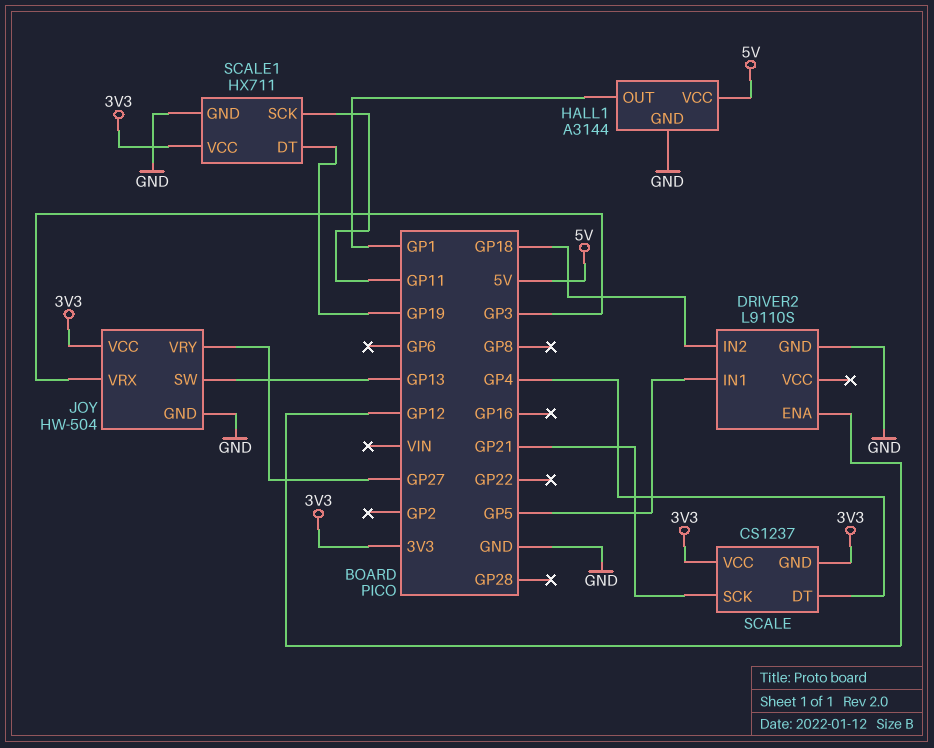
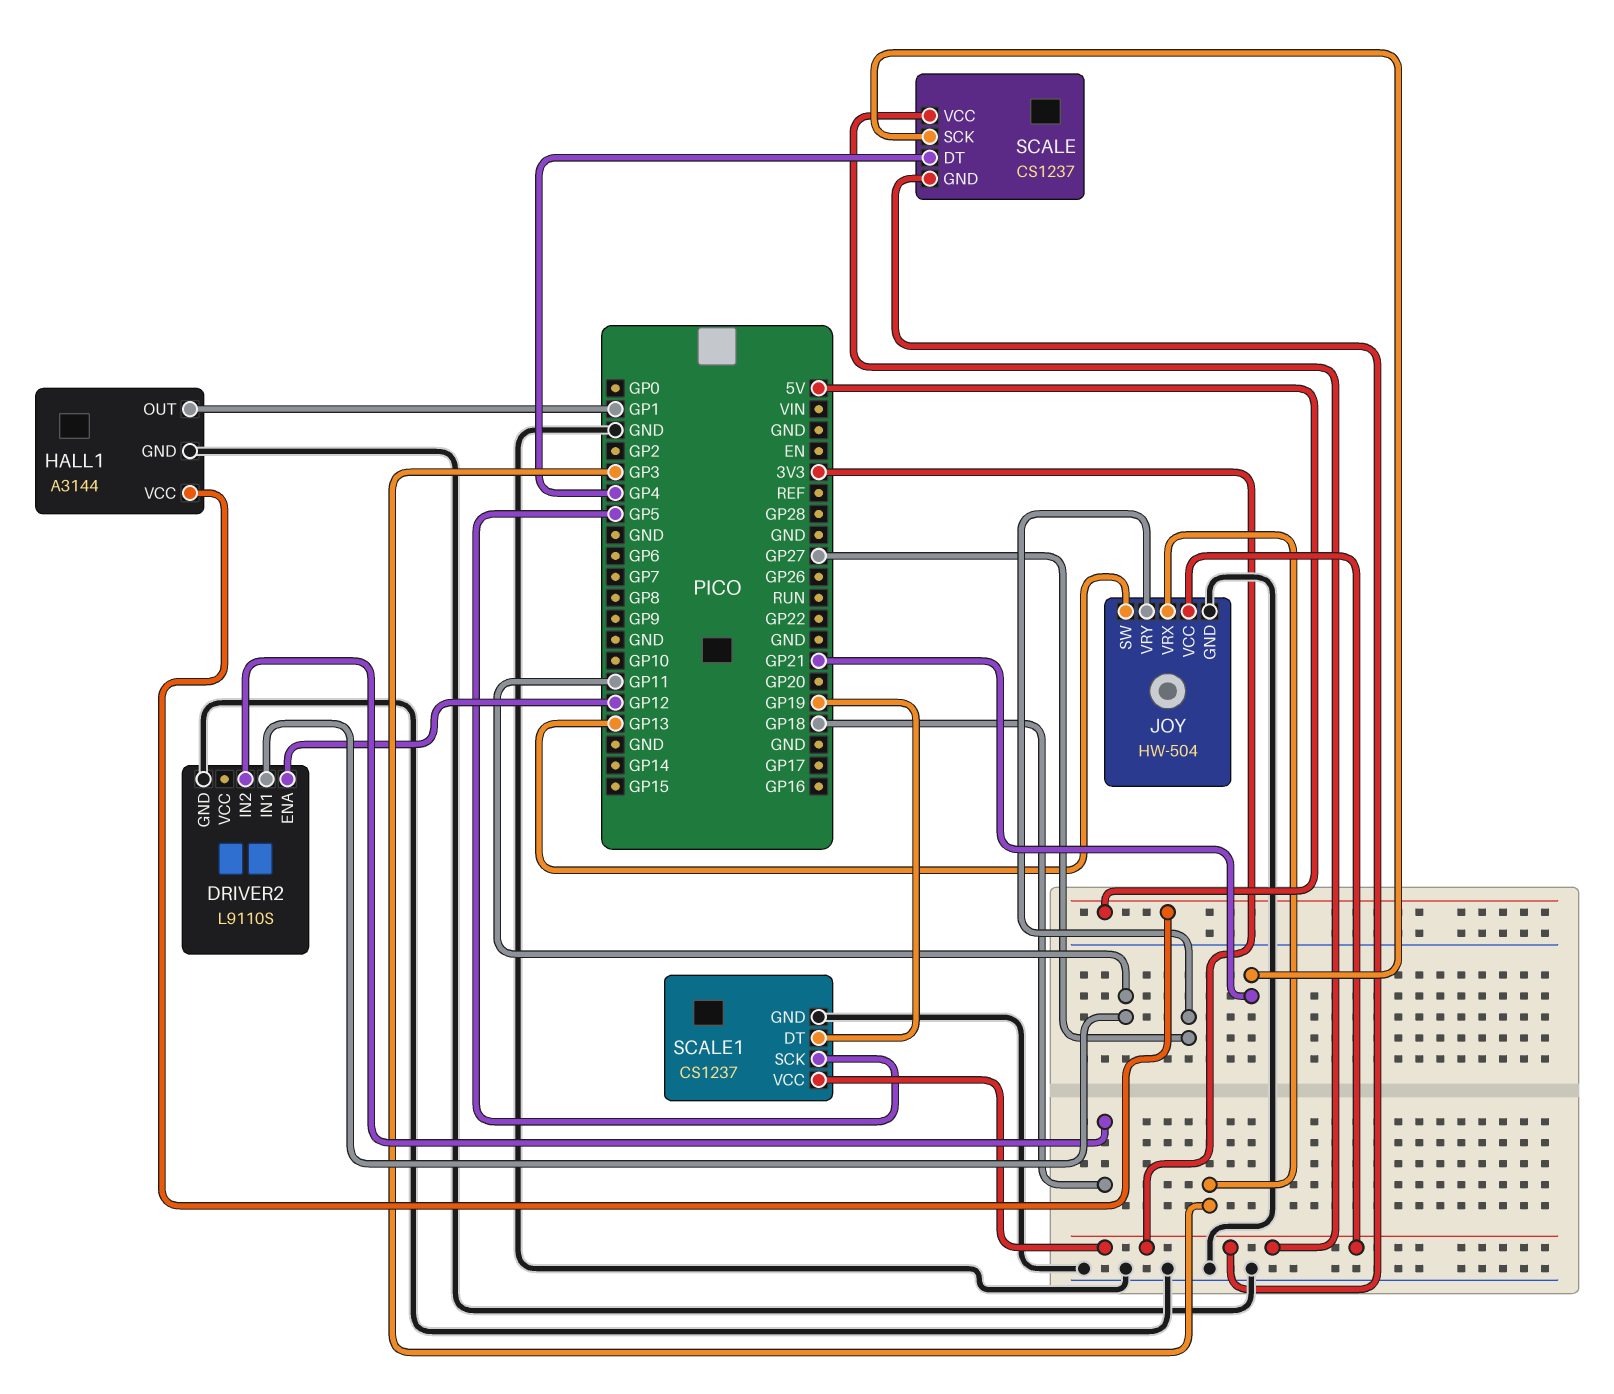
DRIVER2 pin IN1: GP5 -> GP11
SCALE1: HX711 -> CS1237
SCALE1 pin SCK: GP11 -> GP5

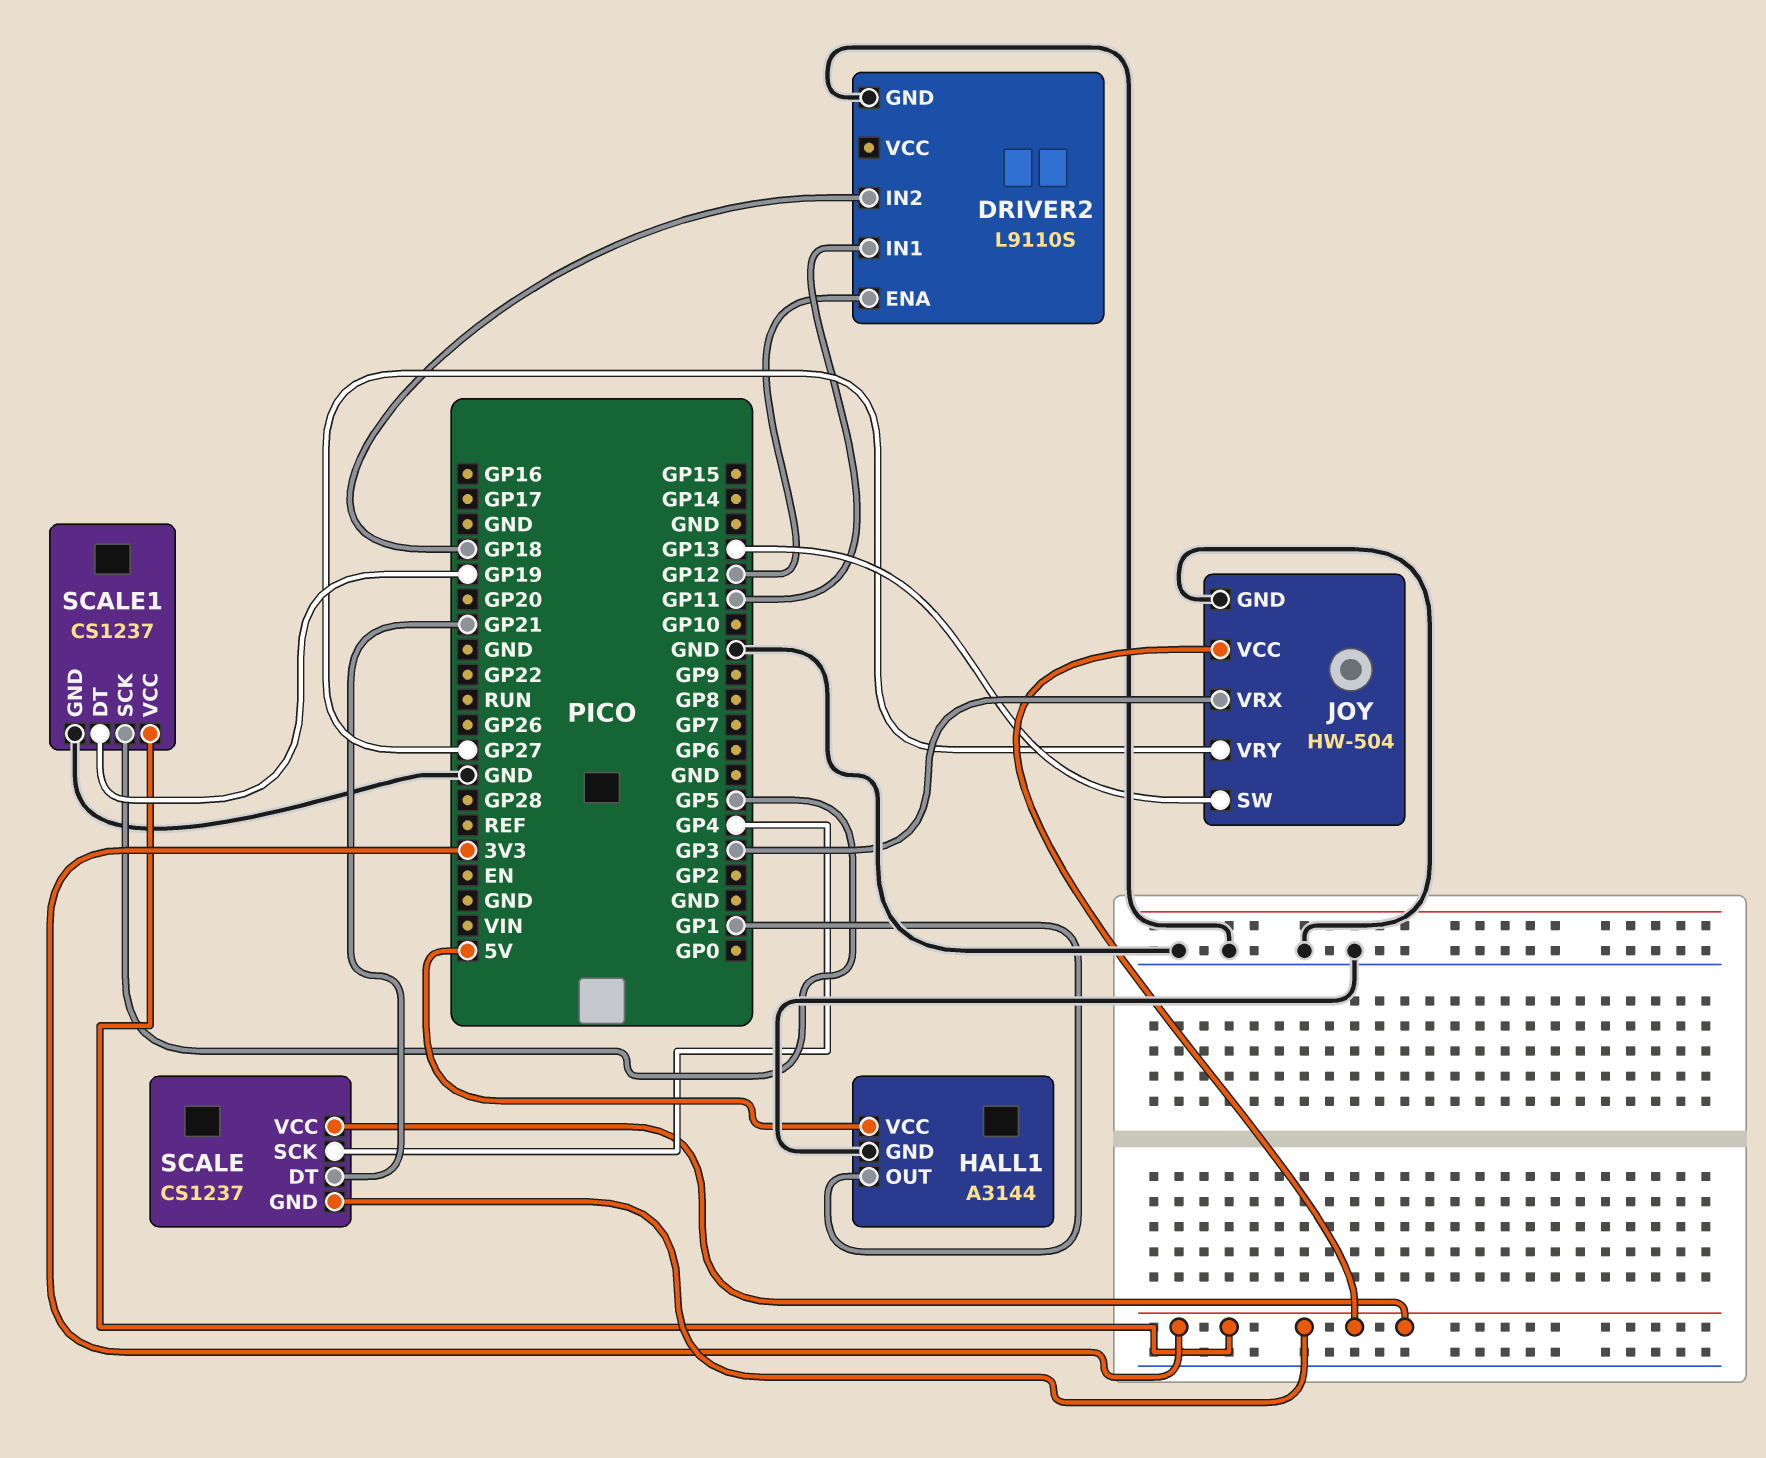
SCALE pin DT: GP4 -> GP21
SCALE pin SCK: GP21 -> GP4

